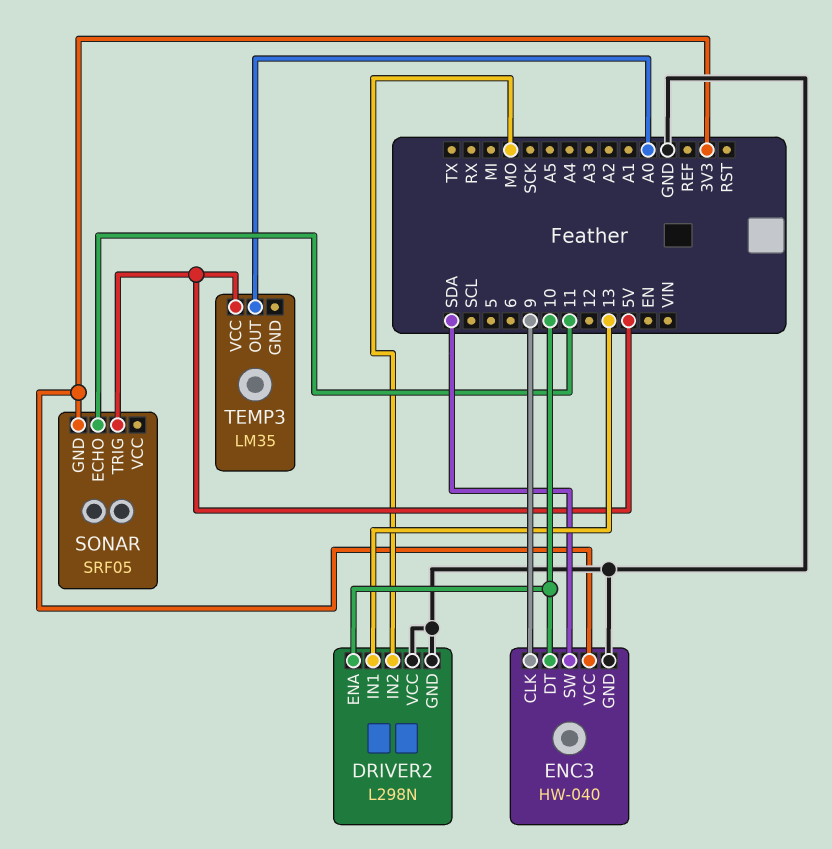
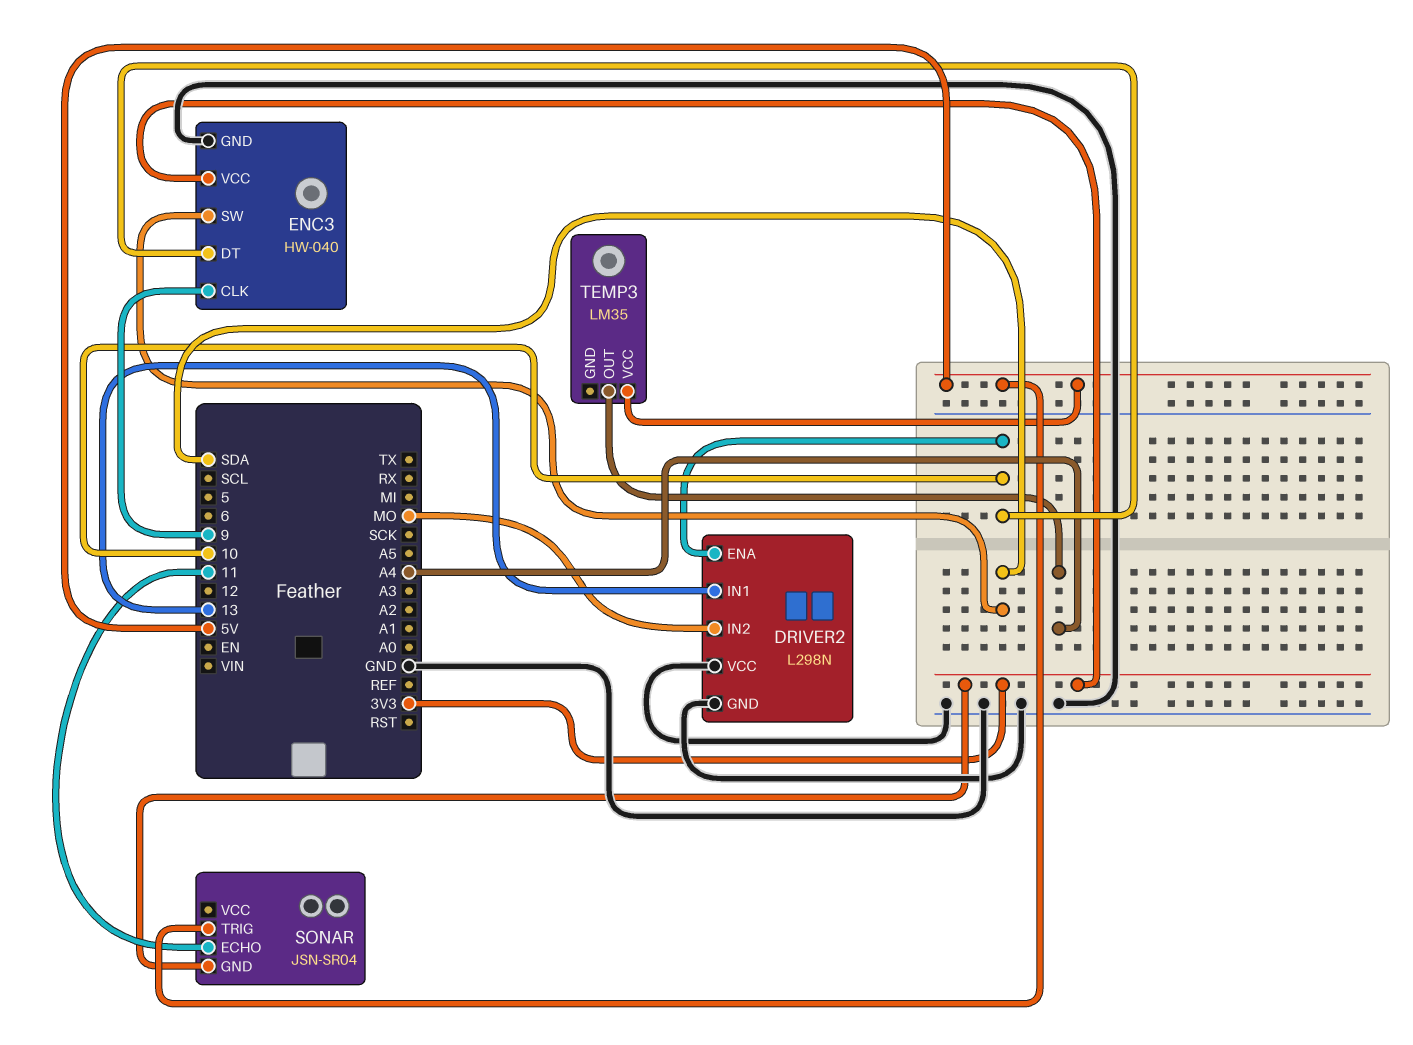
SONAR: SRF05 -> JSN-SR04
TEMP3 pin OUT: A0 -> A4

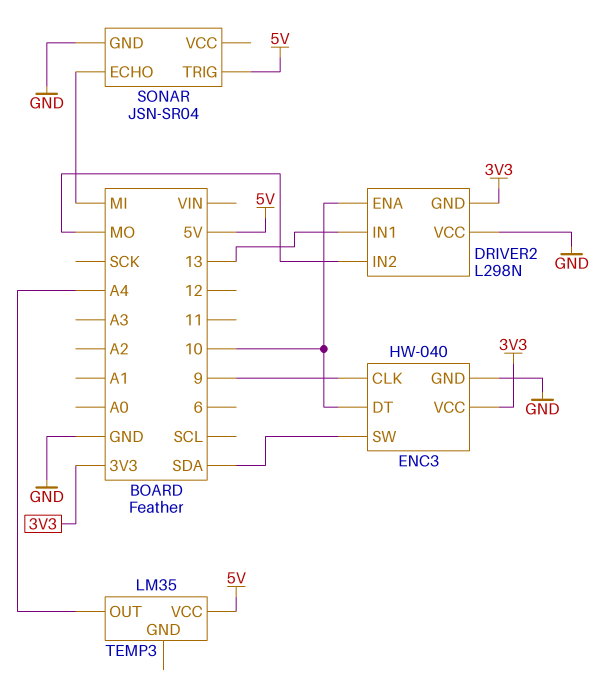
DRIVER2 pin GND: GND -> 3V3
SONAR pin ECHO: 11 -> MI
SONAR pin GND: 3V3 -> GND

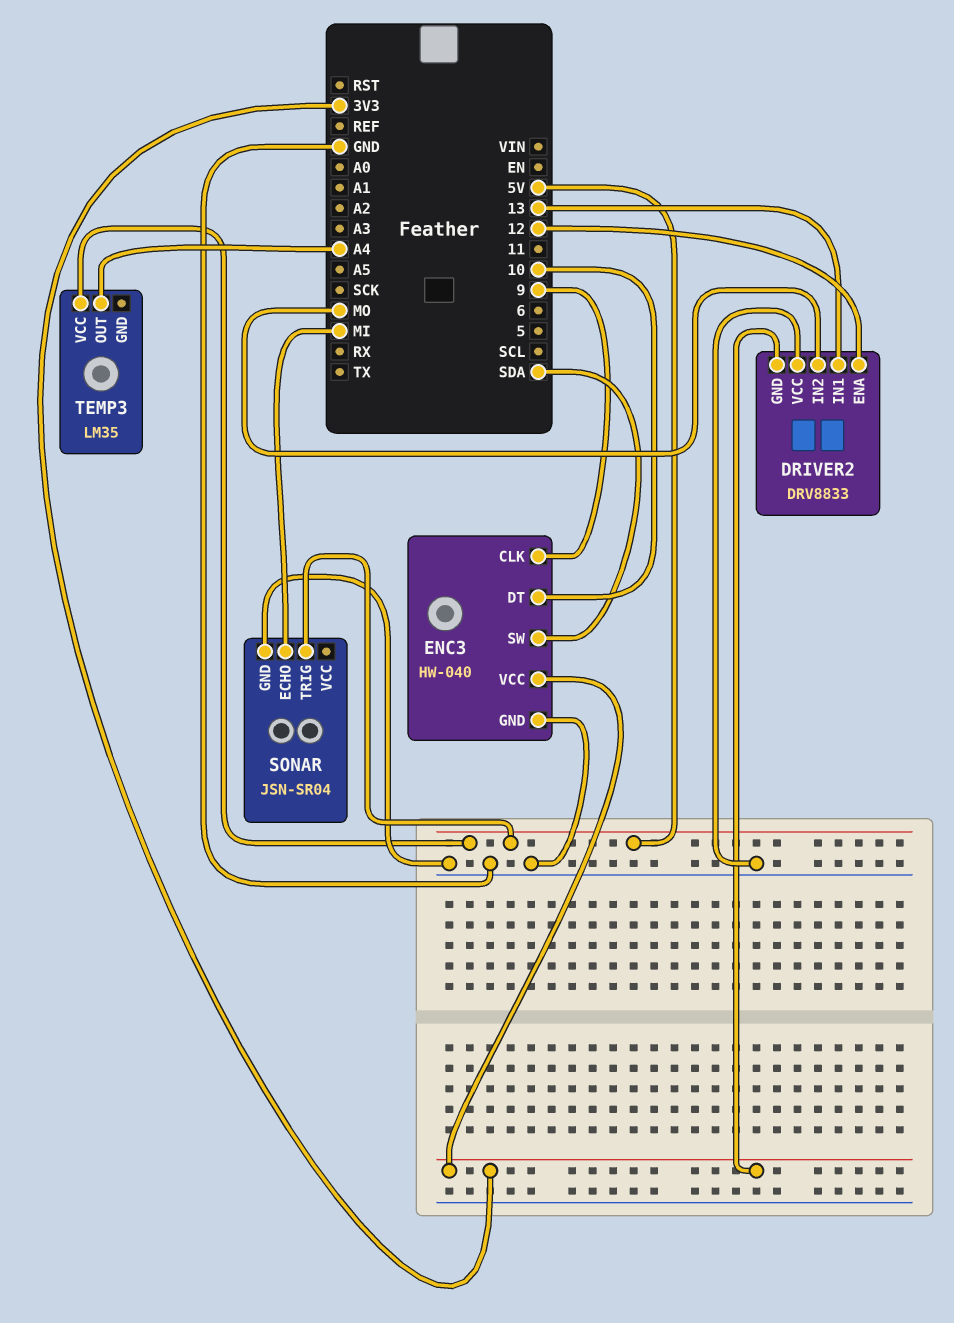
DRIVER2: L298N -> DRV8833
DRIVER2 pin ENA: 10 -> 12

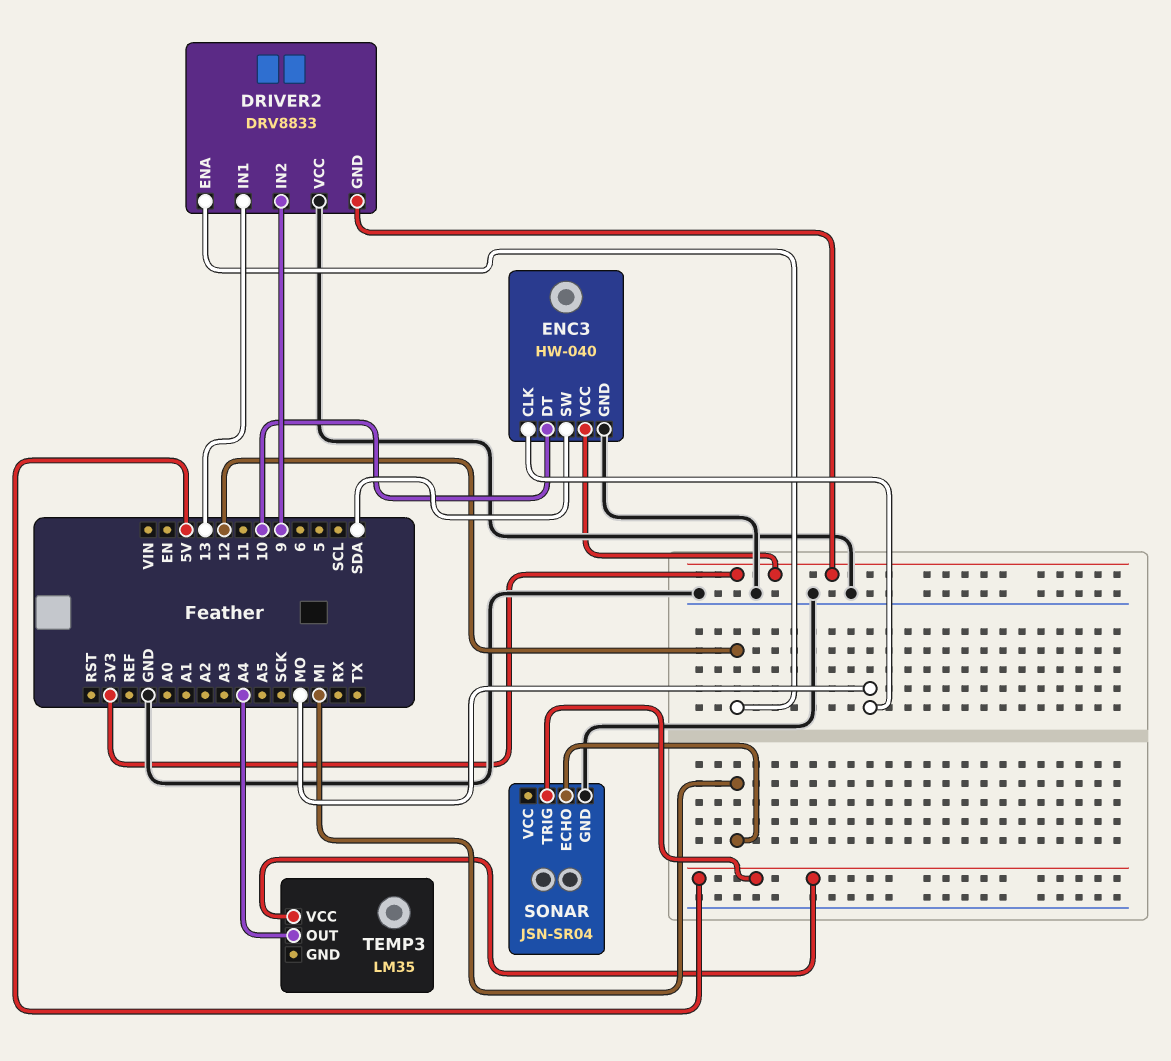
DRIVER2 pin IN2: MO -> 9
ENC3 pin CLK: 9 -> MO

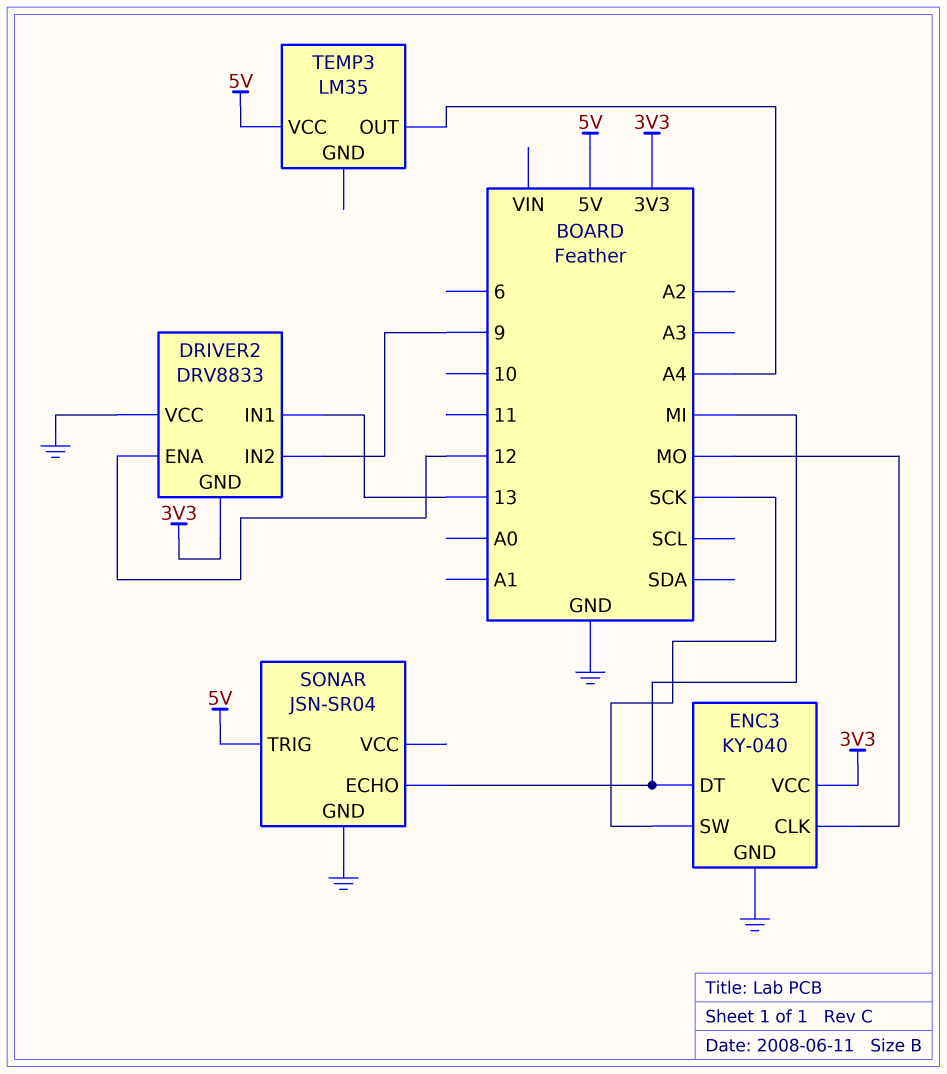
ENC3: HW-040 -> KY-040
ENC3 pin DT: 10 -> MI
ENC3 pin SW: SDA -> SCK

